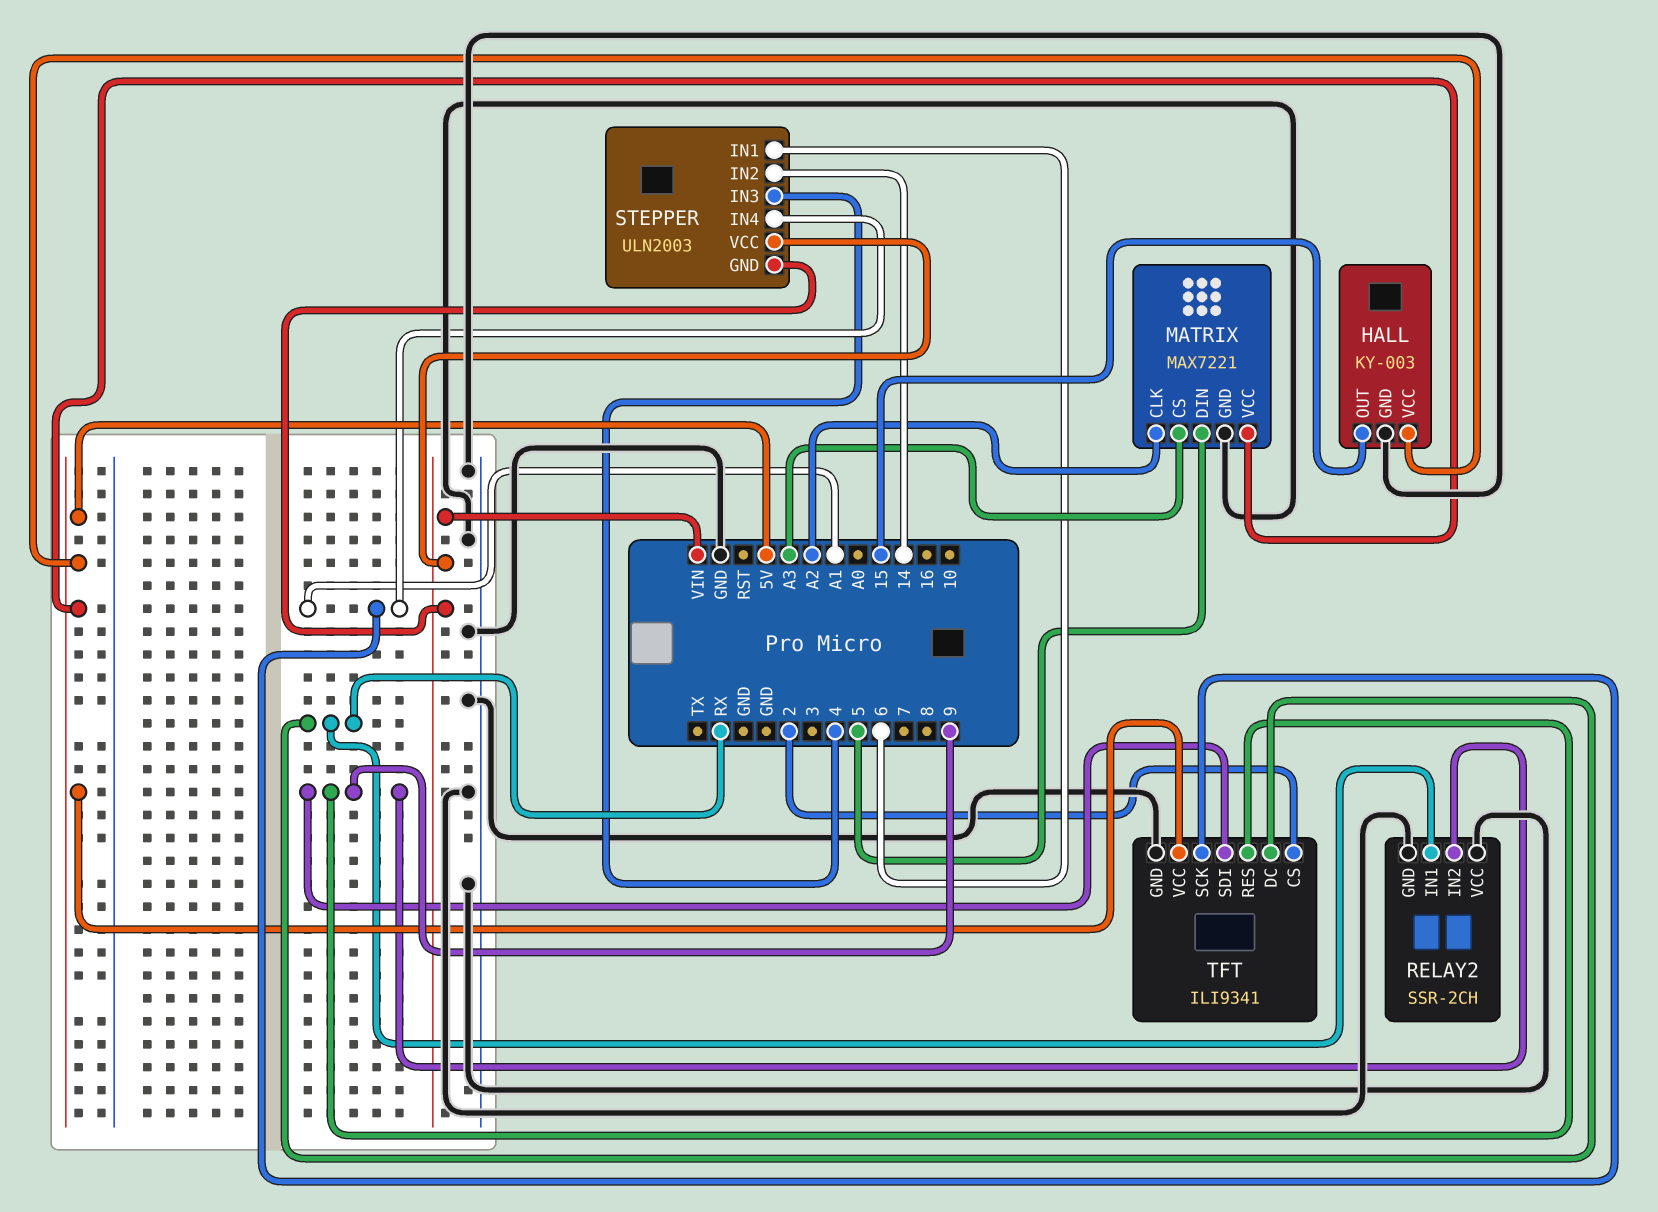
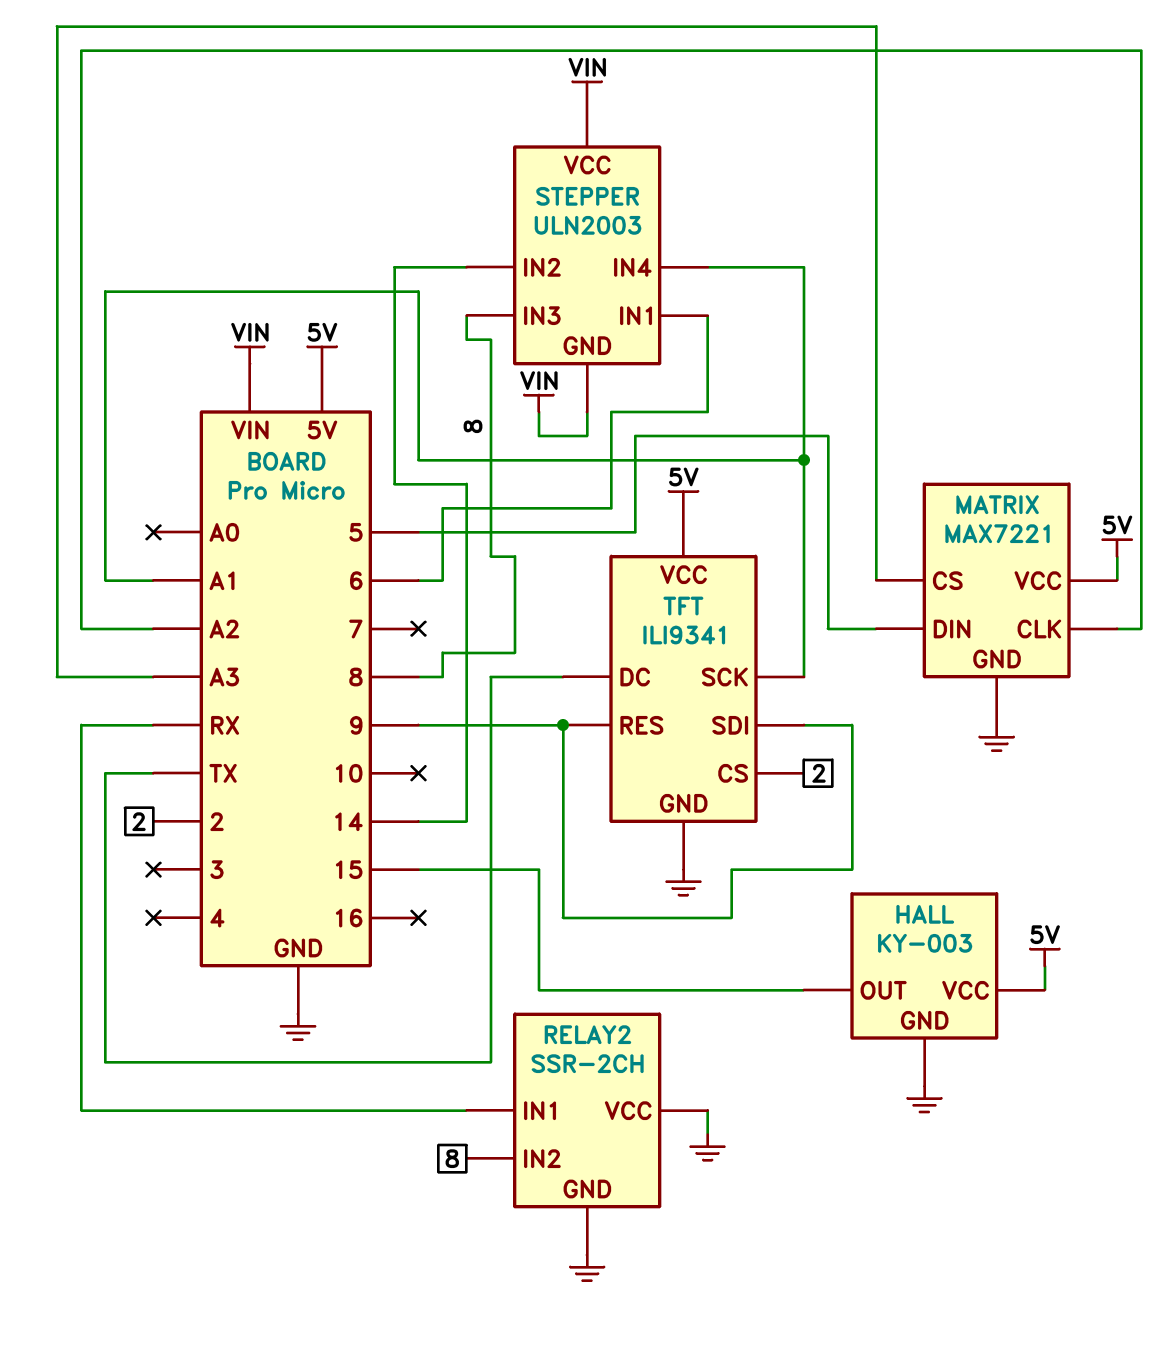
RELAY2 pin IN2: 9 -> 8
STEPPER pin IN3: 4 -> 8
TFT pin DC: RX -> TX

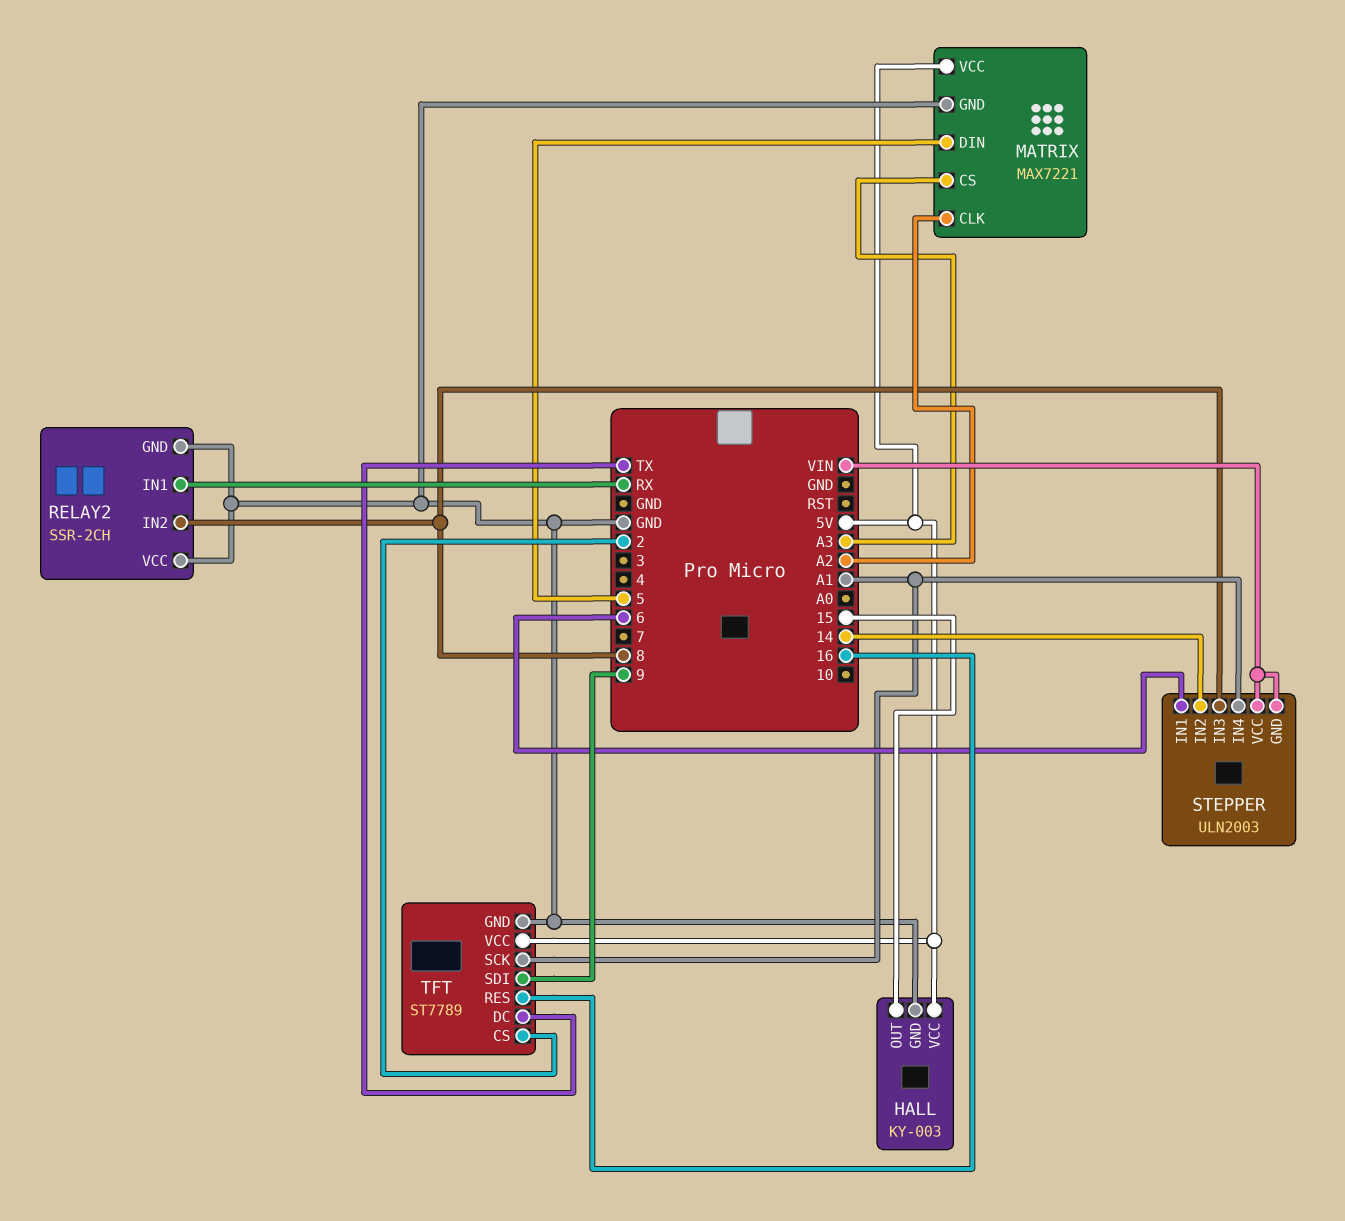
TFT: ILI9341 -> ST7789
TFT pin RES: 9 -> 16

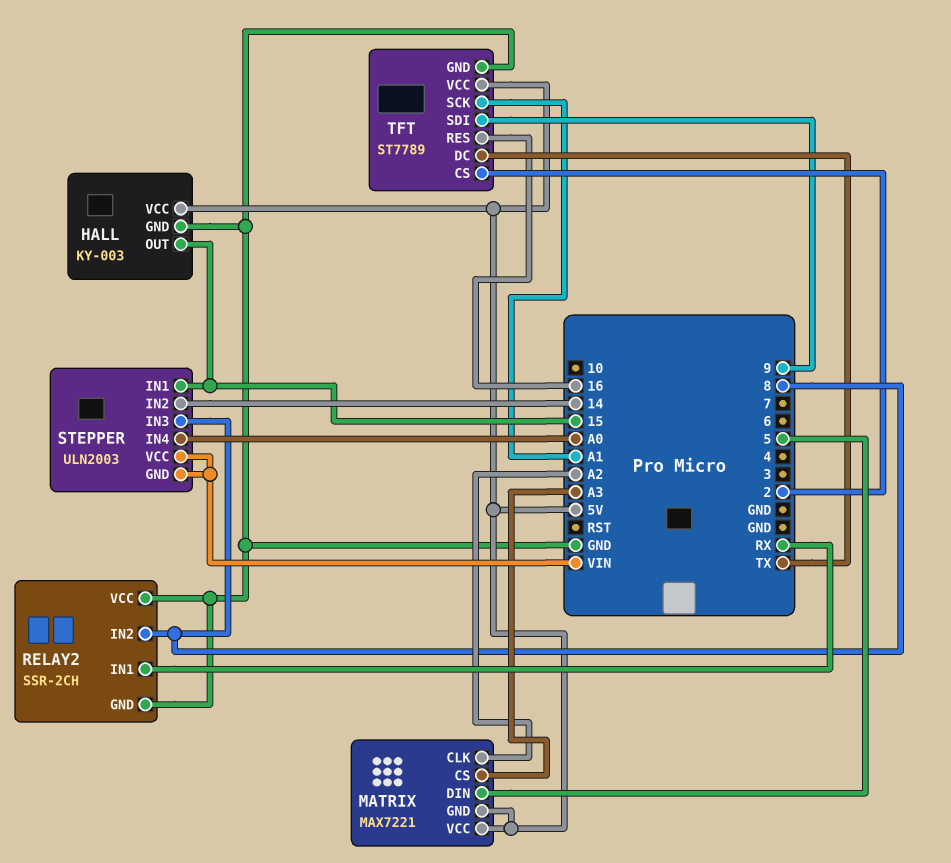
MATRIX pin GND: GND -> 5V
STEPPER pin IN1: 6 -> 15
STEPPER pin IN4: A1 -> A0

